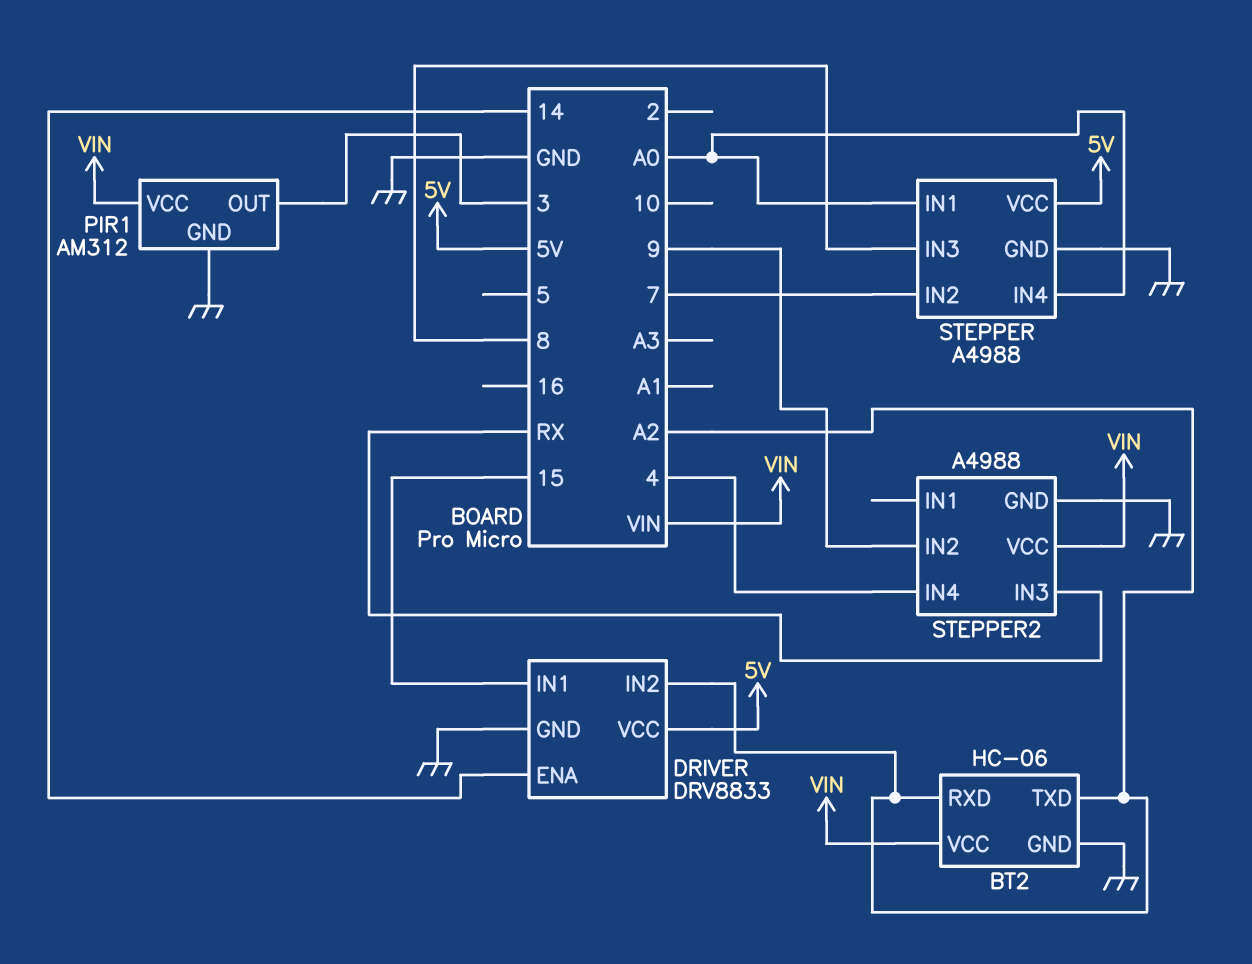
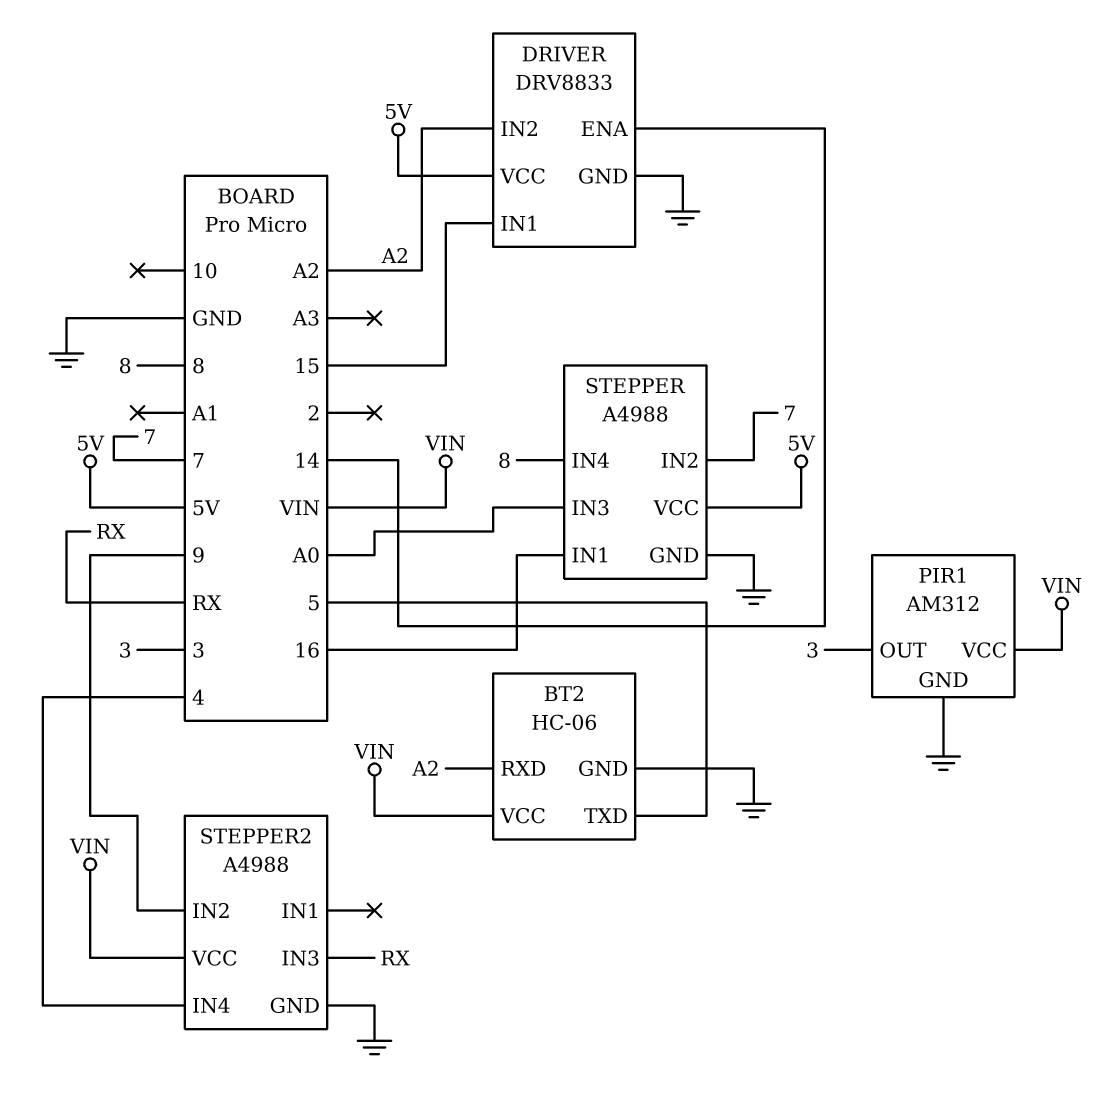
BT2 pin TXD: A2 -> 5
STEPPER pin IN1: A0 -> 16
STEPPER pin IN3: 8 -> A0
STEPPER pin IN4: A0 -> 8

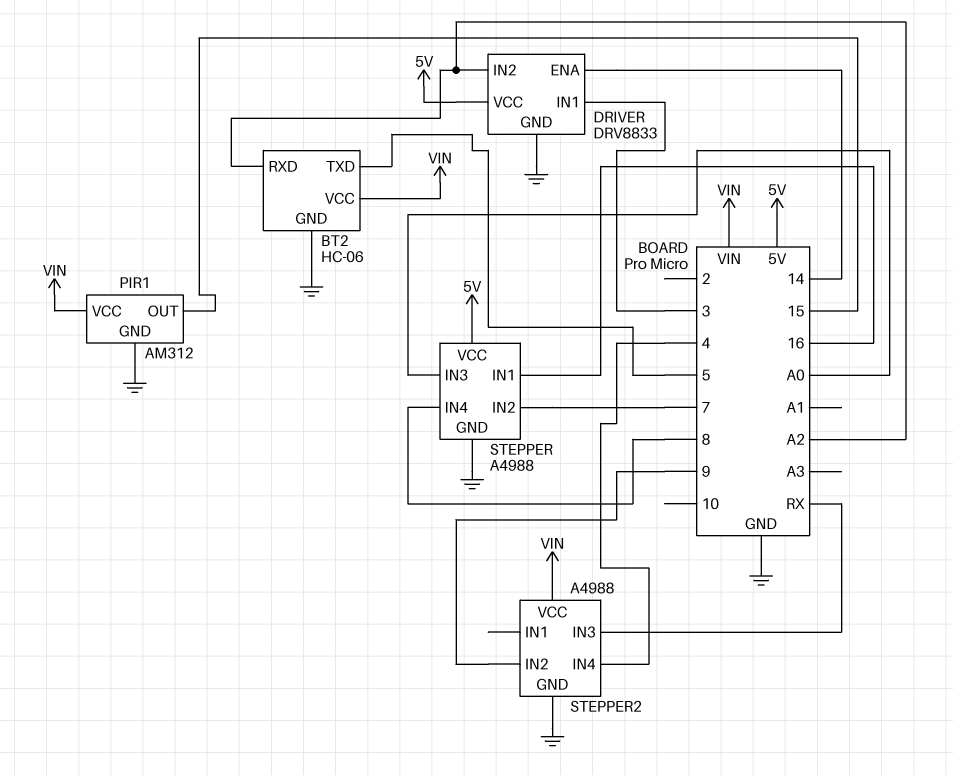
DRIVER pin IN1: 15 -> 3
PIR1 pin OUT: 3 -> 15

